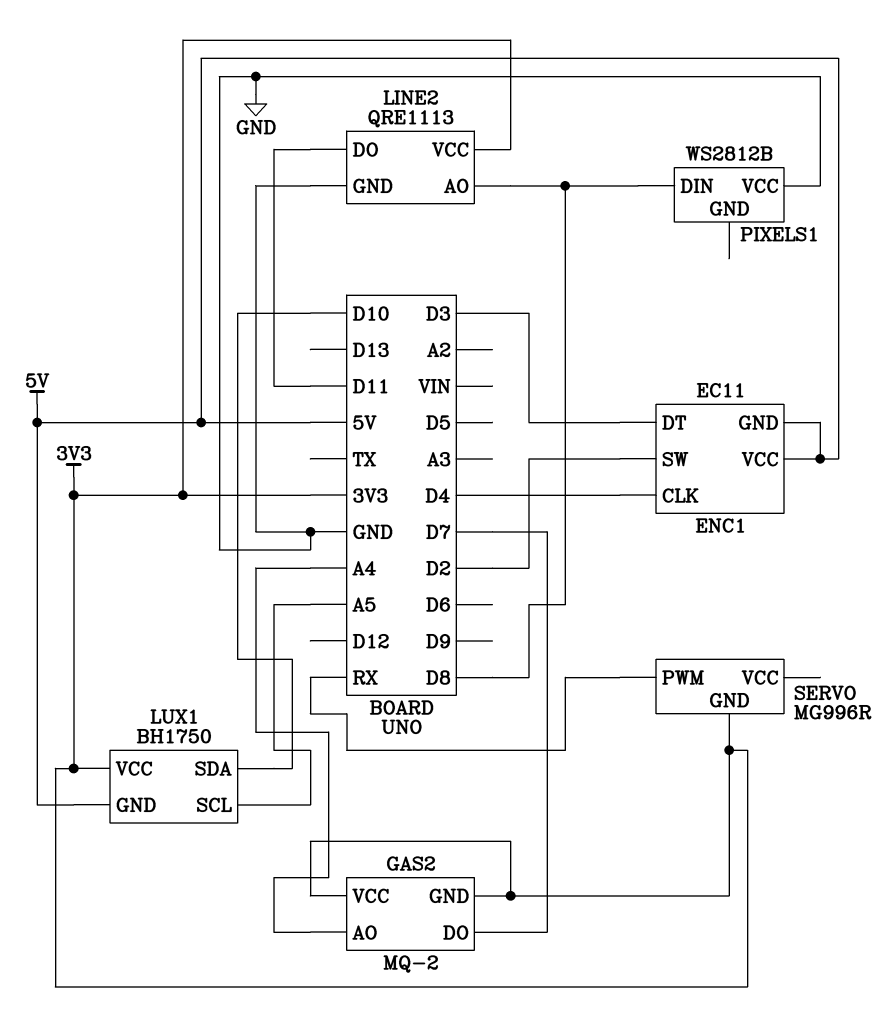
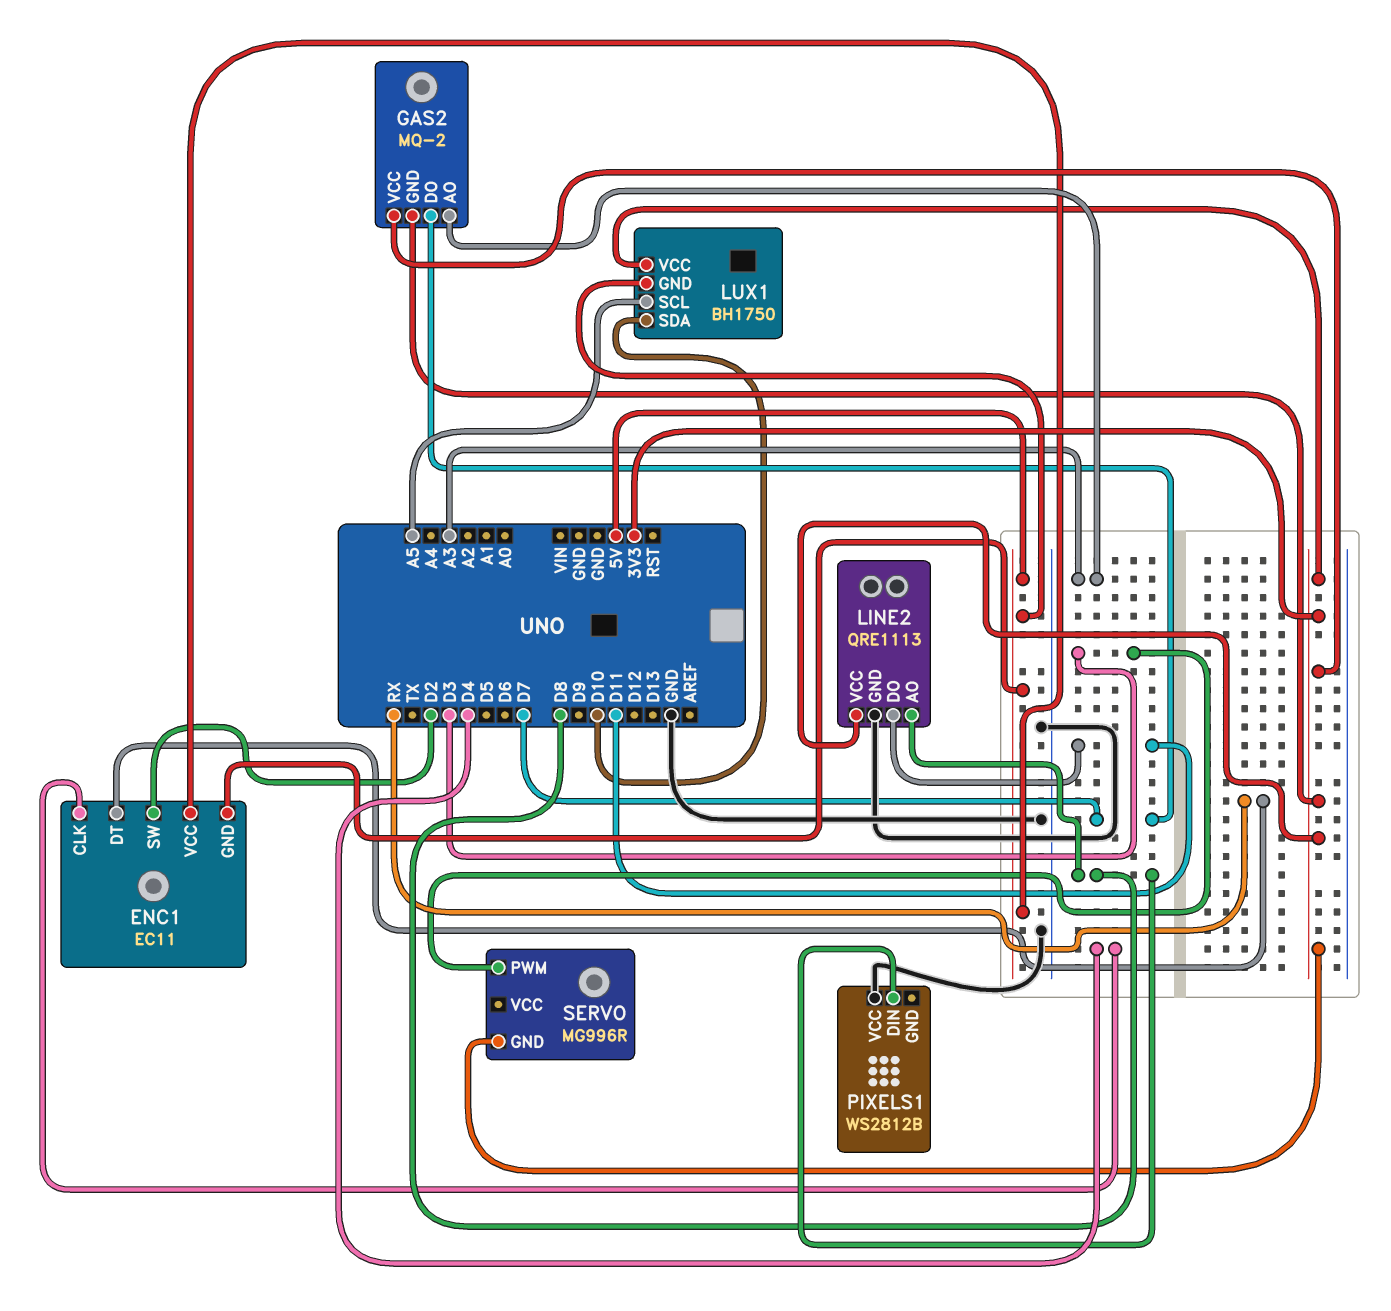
ENC1 pin DT: D3 -> RX
GAS2 pin AO: A4 -> A3
SERVO pin PWM: RX -> D3

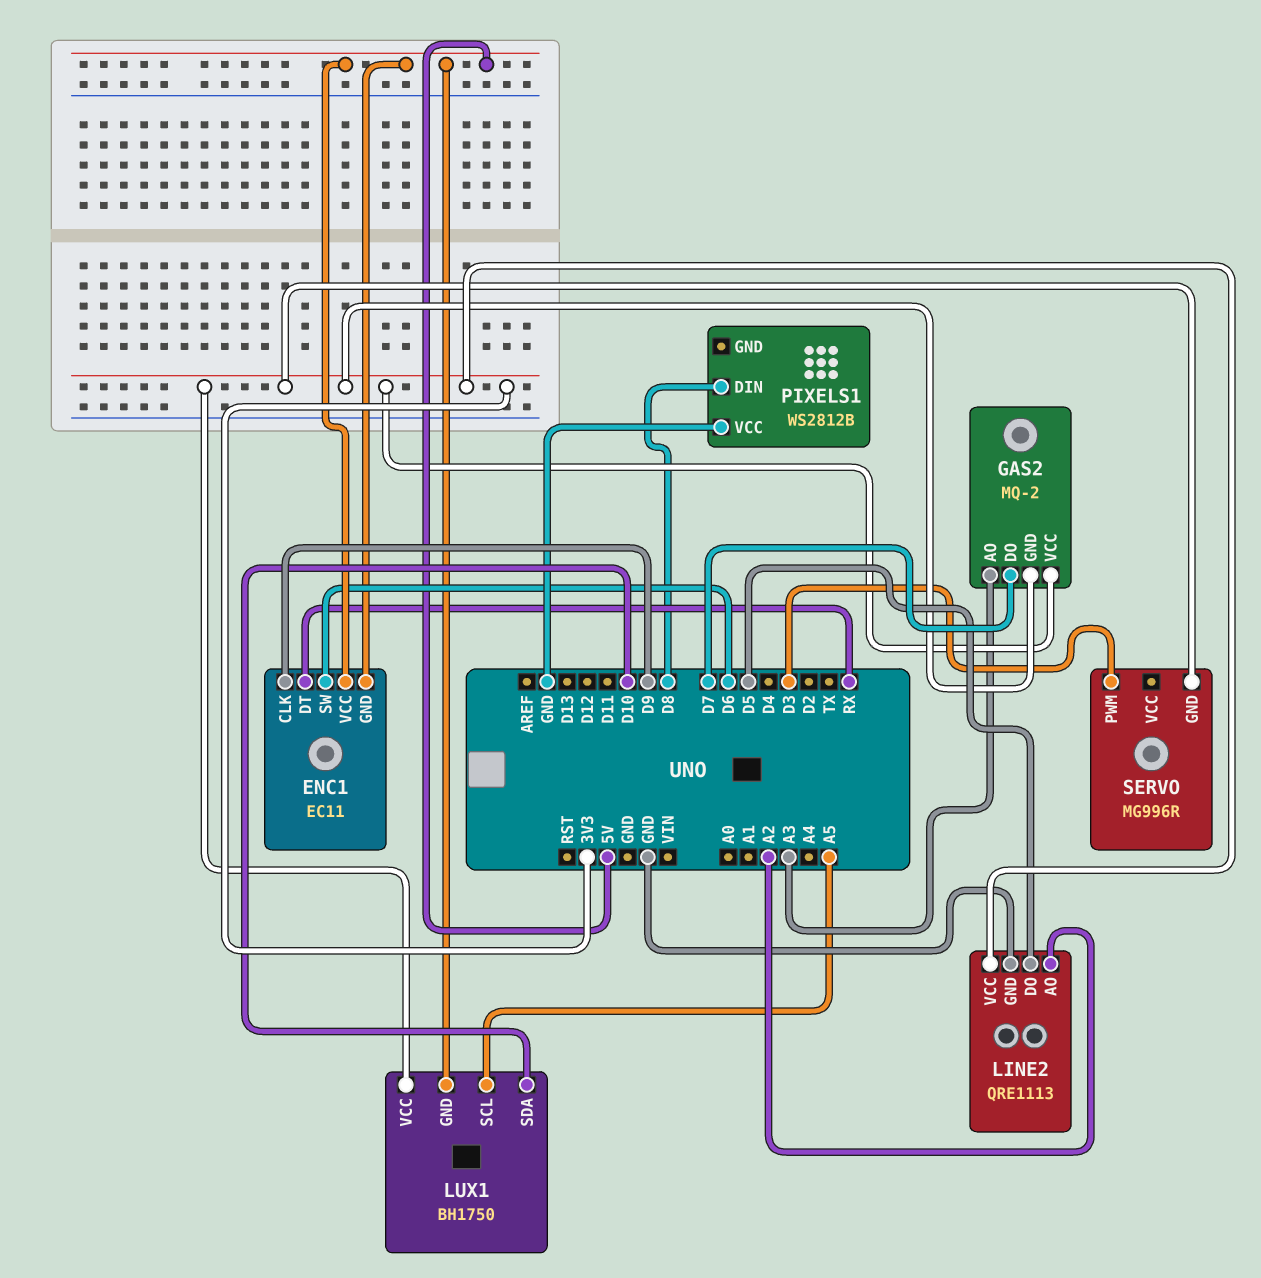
ENC1 pin CLK: D4 -> D9
ENC1 pin SW: D2 -> D6
LINE2 pin AO: D8 -> A2
LINE2 pin DO: D11 -> D5

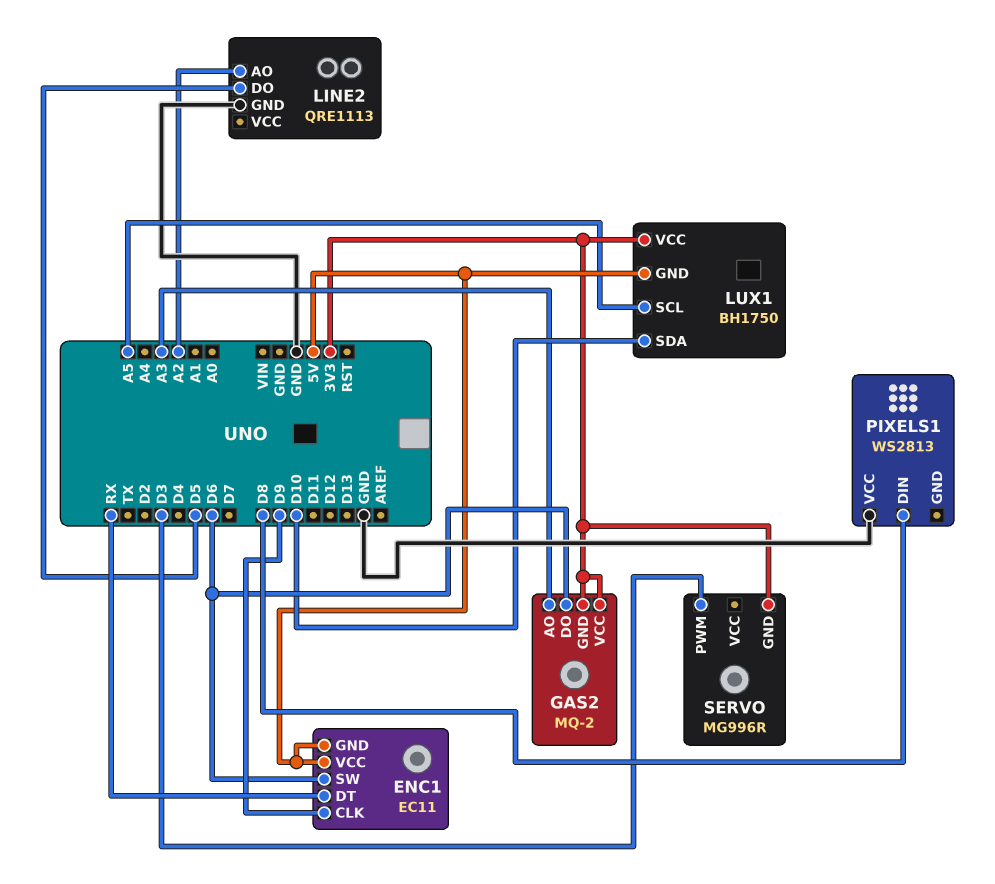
GAS2 pin DO: D7 -> D6
LINE2 pin VCC: 3V3 -> none
PIXELS1: WS2812B -> WS2813

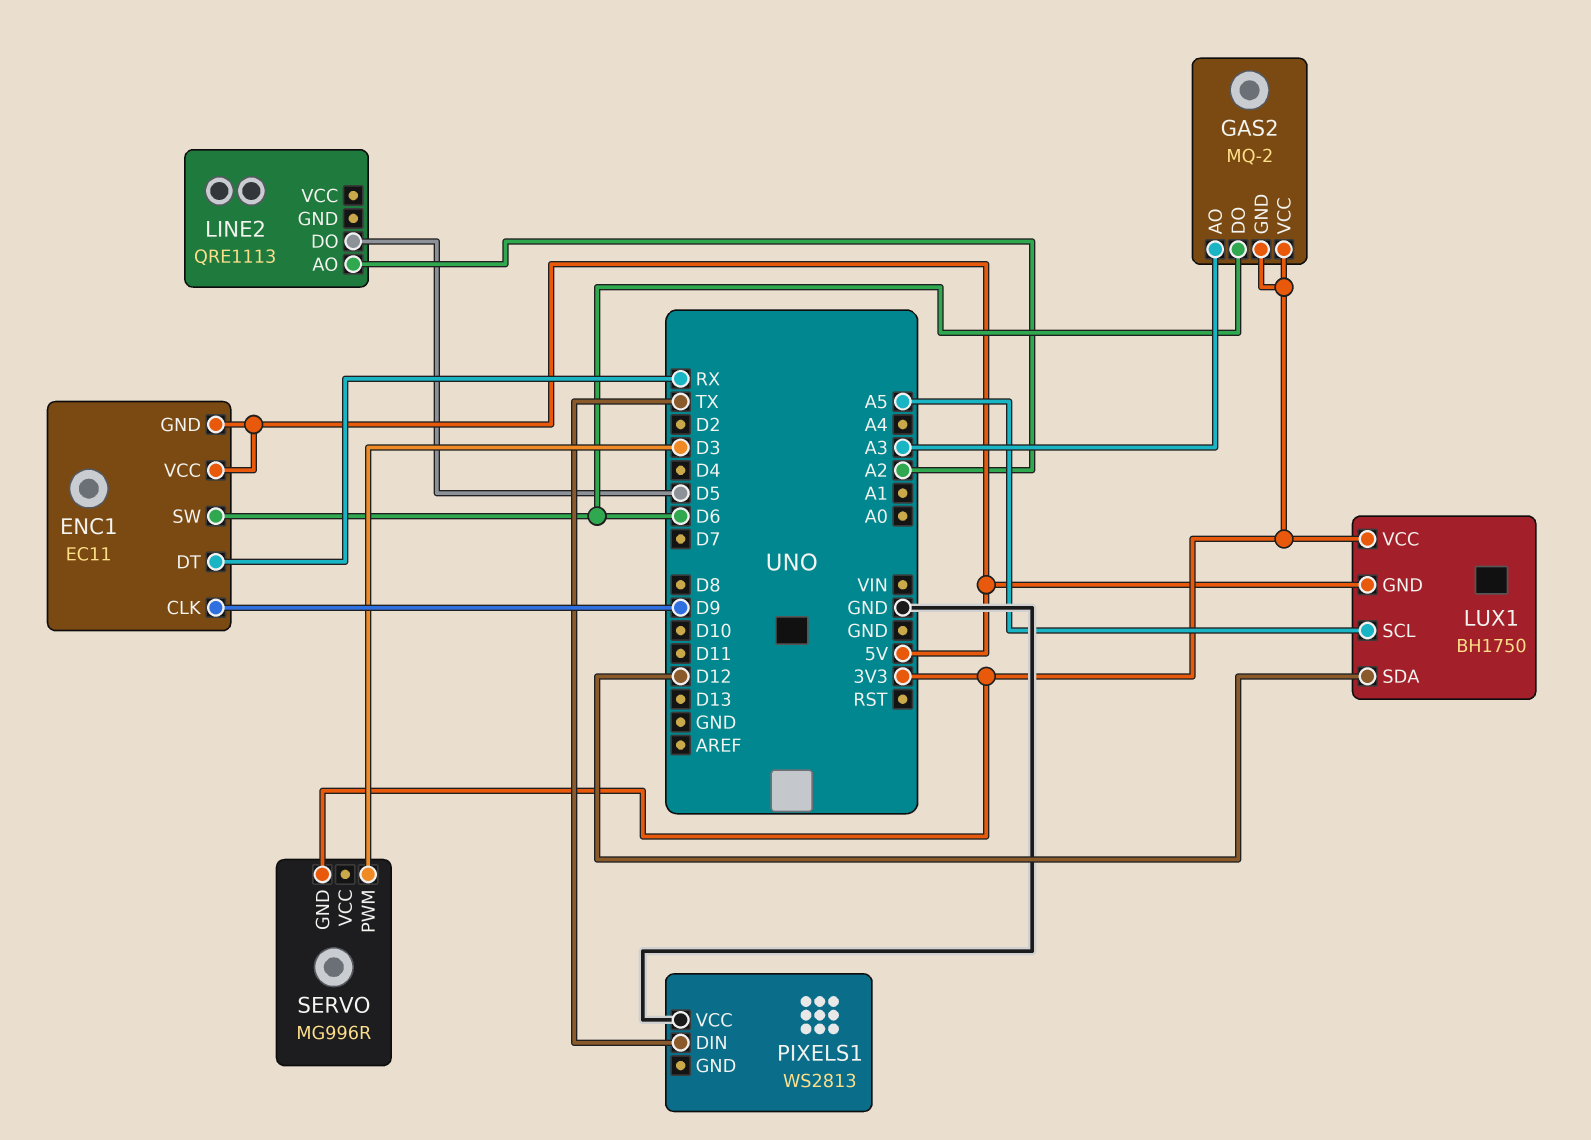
LINE2 pin GND: GND -> none
LUX1 pin SDA: D10 -> D12
PIXELS1 pin DIN: D8 -> TX

